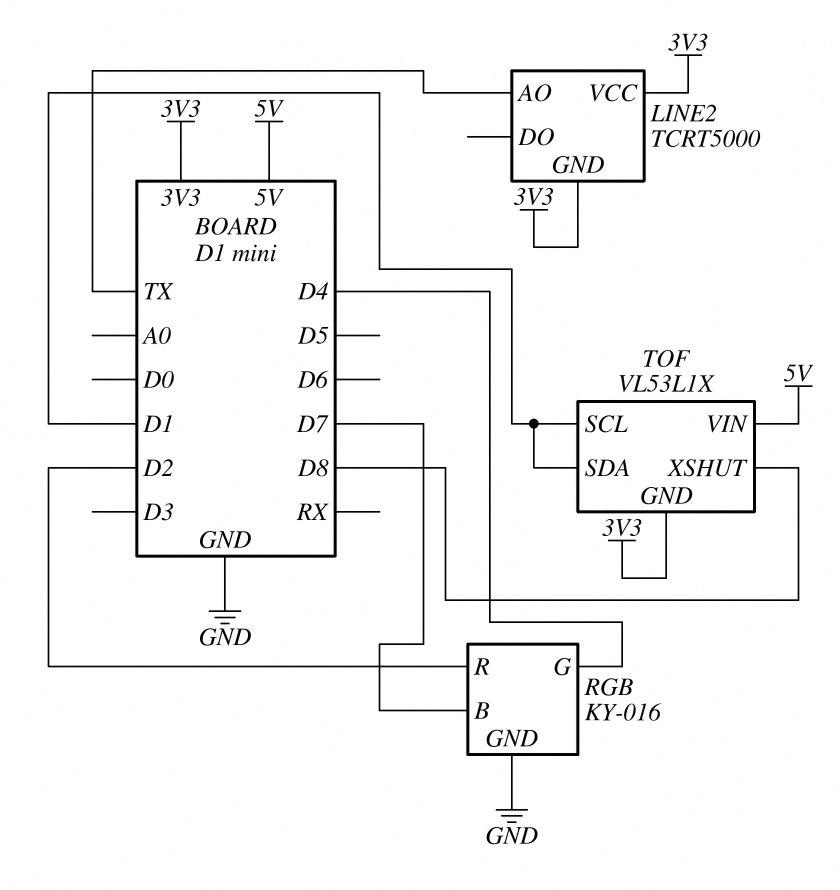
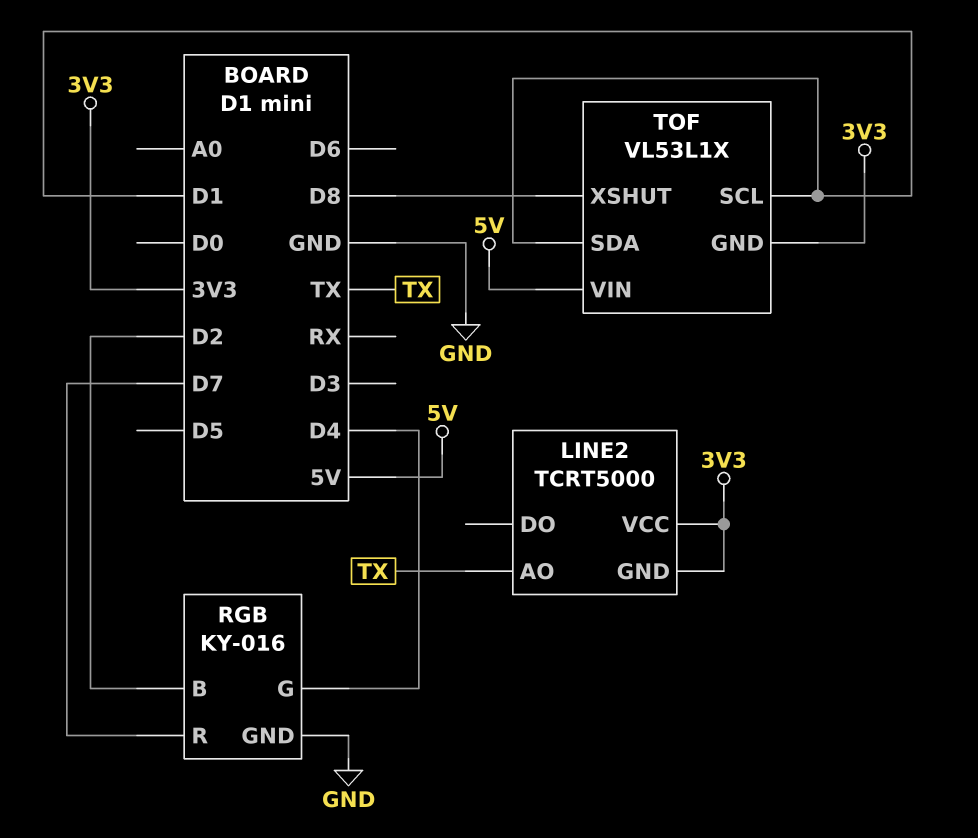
RGB pin B: D7 -> D2
RGB pin R: D2 -> D7

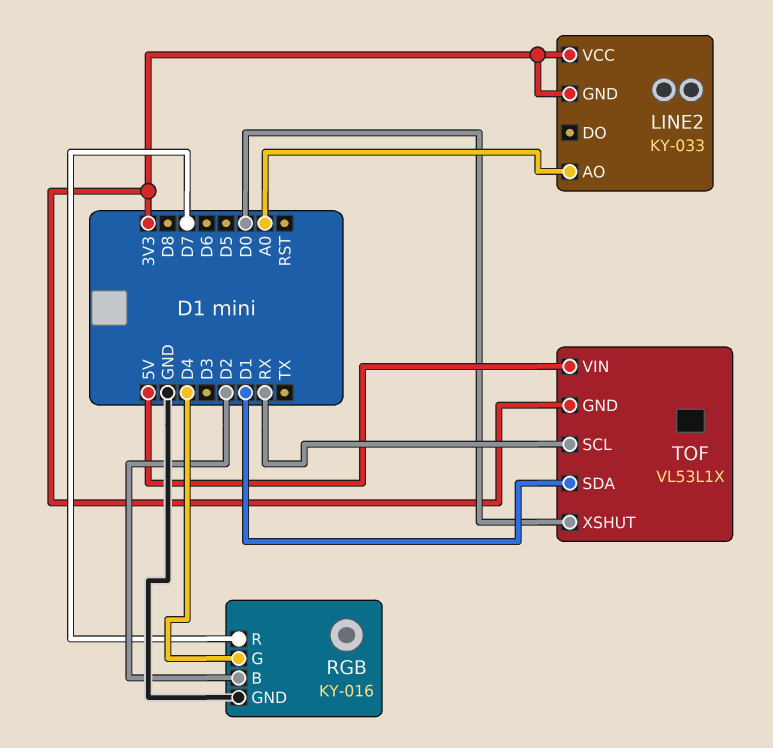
LINE2: TCRT5000 -> KY-033
LINE2 pin AO: TX -> A0
TOF pin SCL: D1 -> RX
TOF pin XSHUT: D8 -> D0

